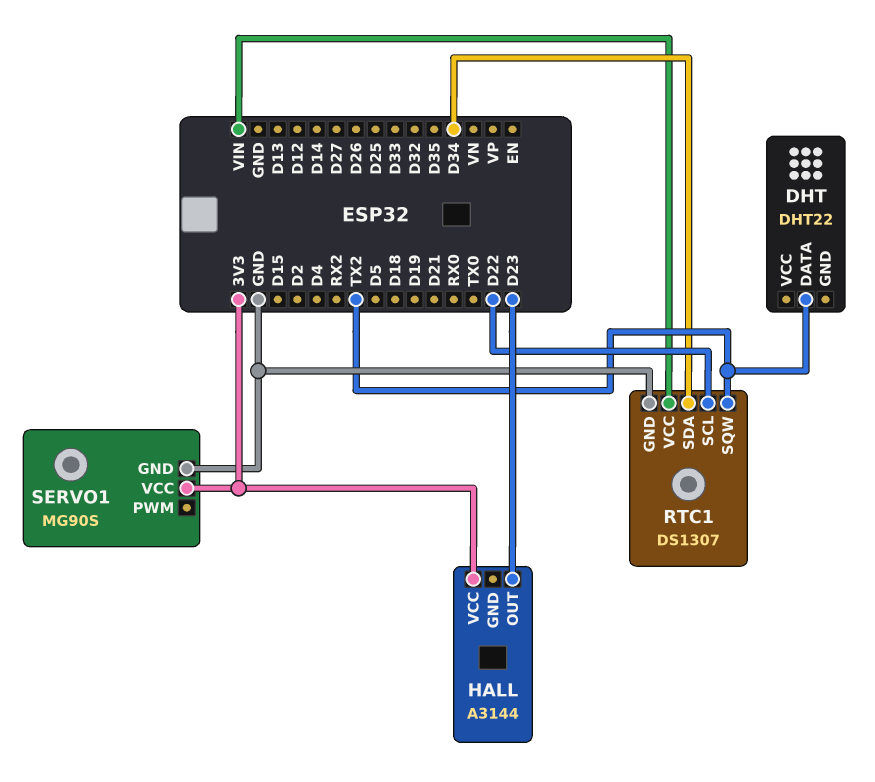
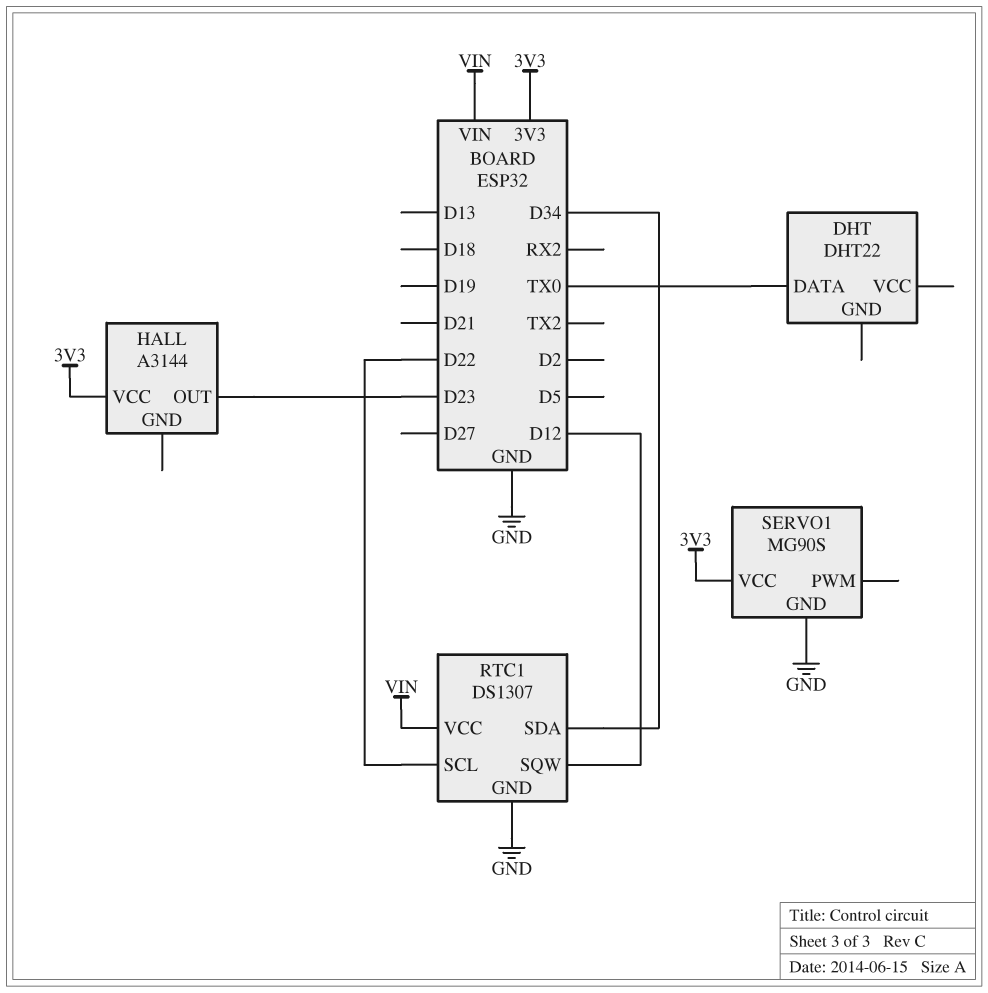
DHT pin DATA: TX2 -> TX0
RTC1 pin SQW: TX2 -> D12

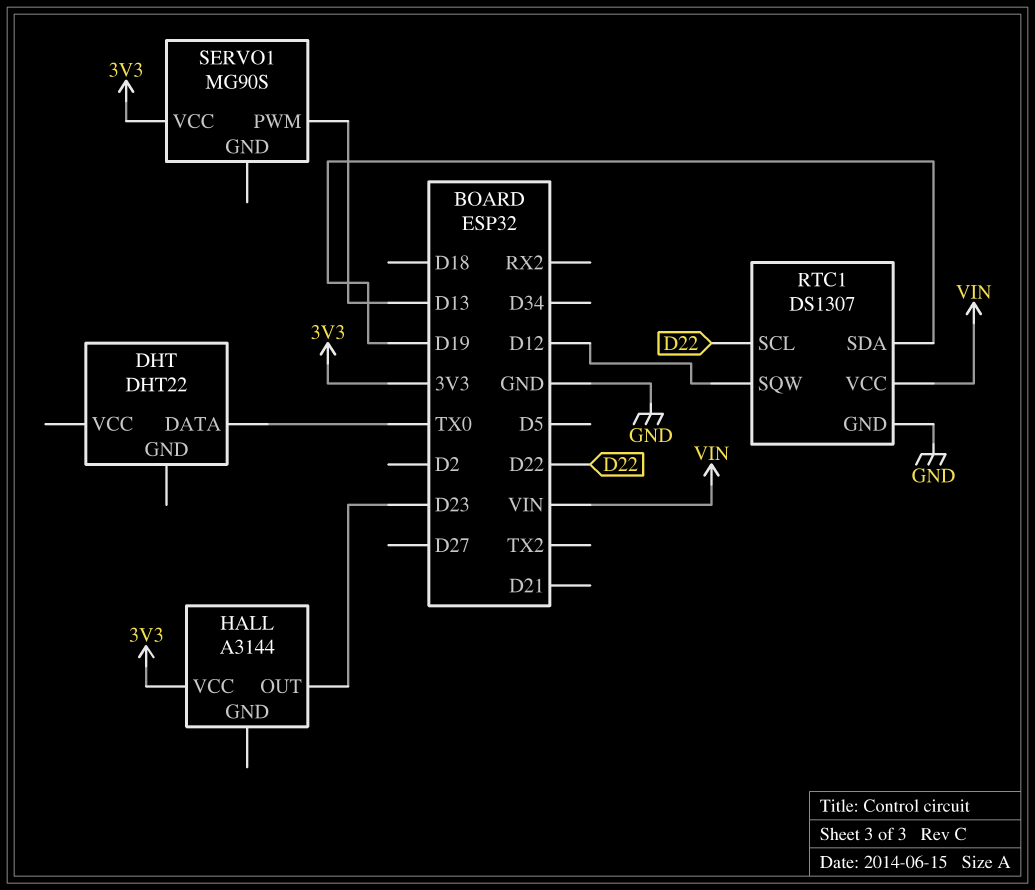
RTC1 pin SDA: D34 -> D19
SERVO1 pin GND: GND -> none
SERVO1 pin PWM: none -> D13

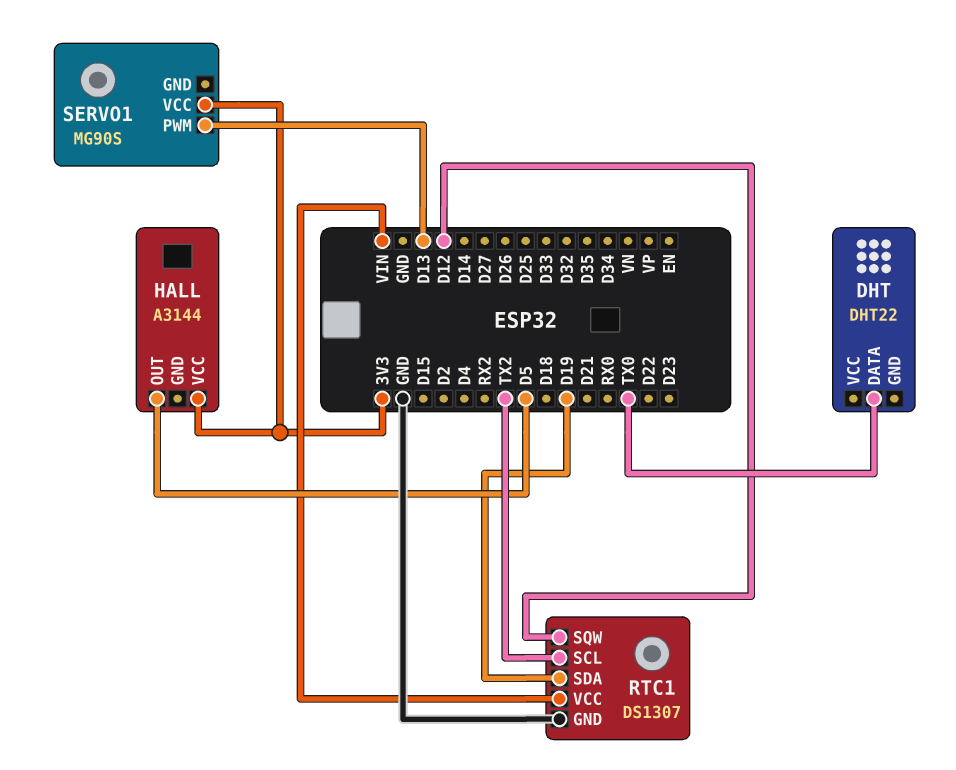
HALL pin OUT: D23 -> D5
RTC1 pin SCL: D22 -> TX2

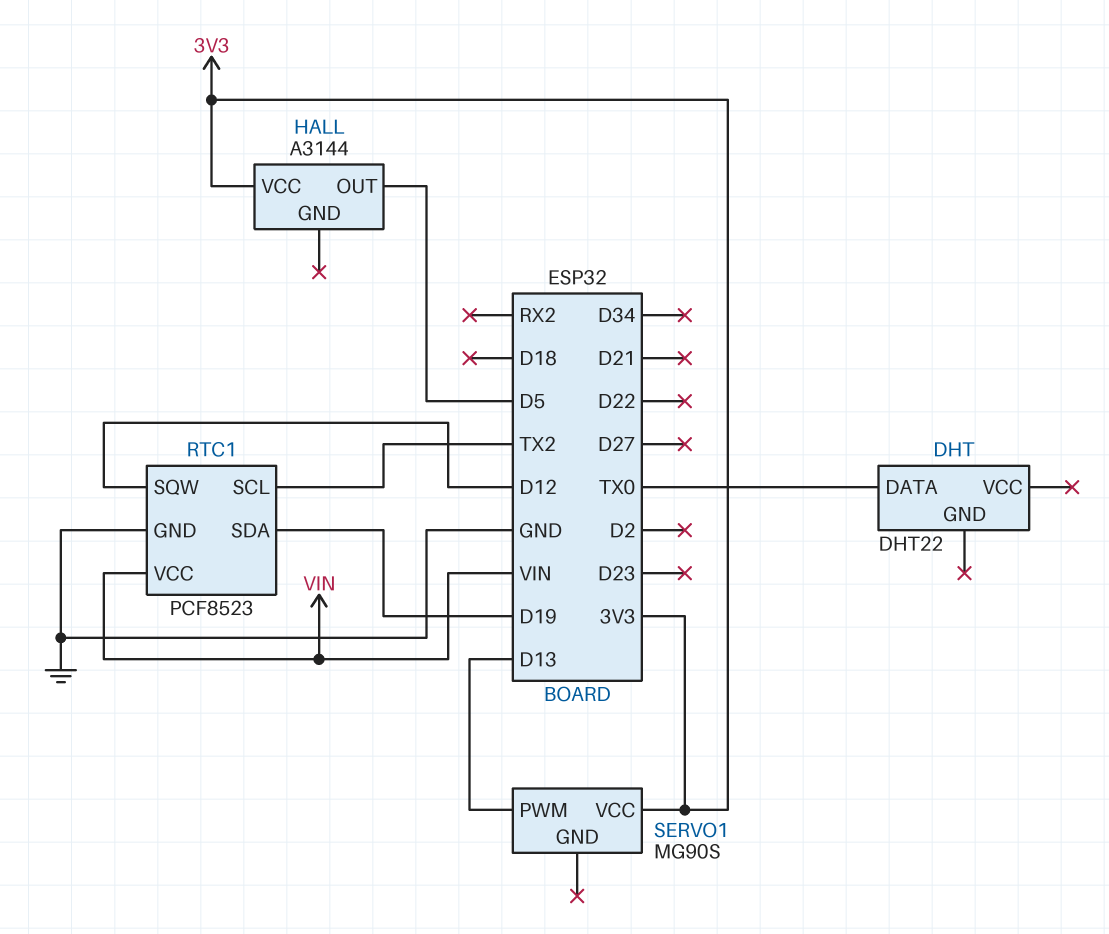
RTC1: DS1307 -> PCF8523

